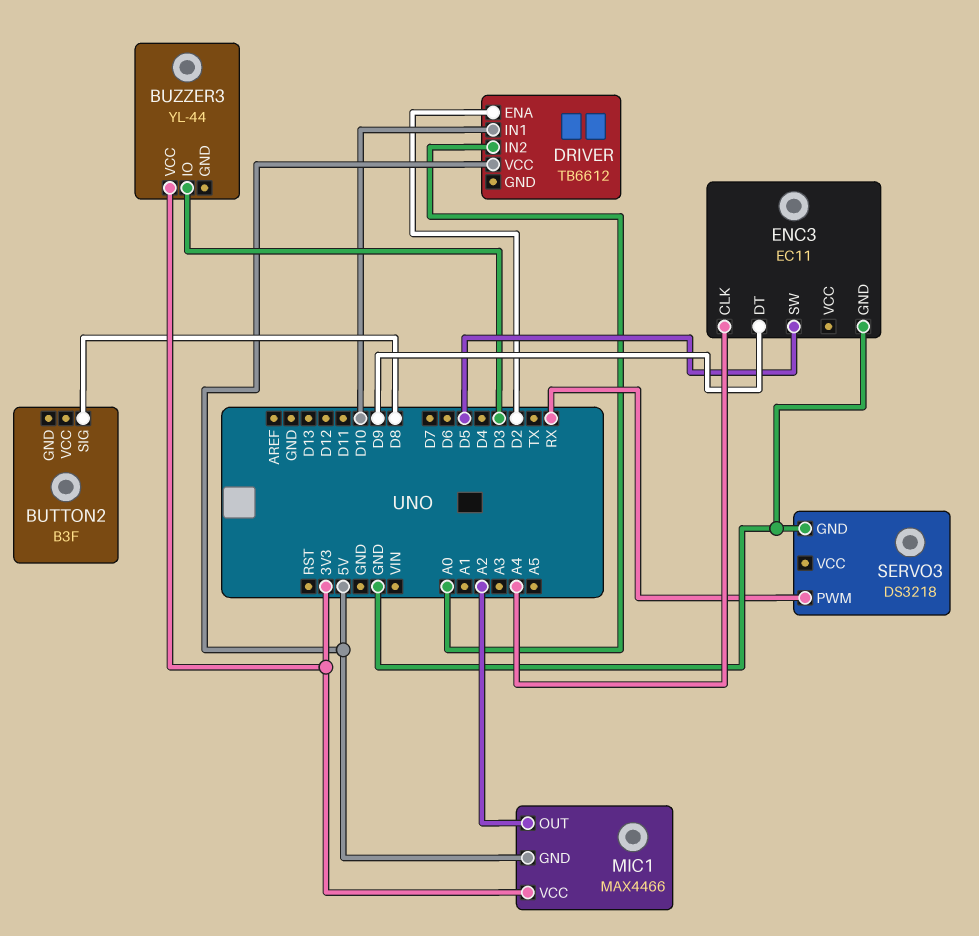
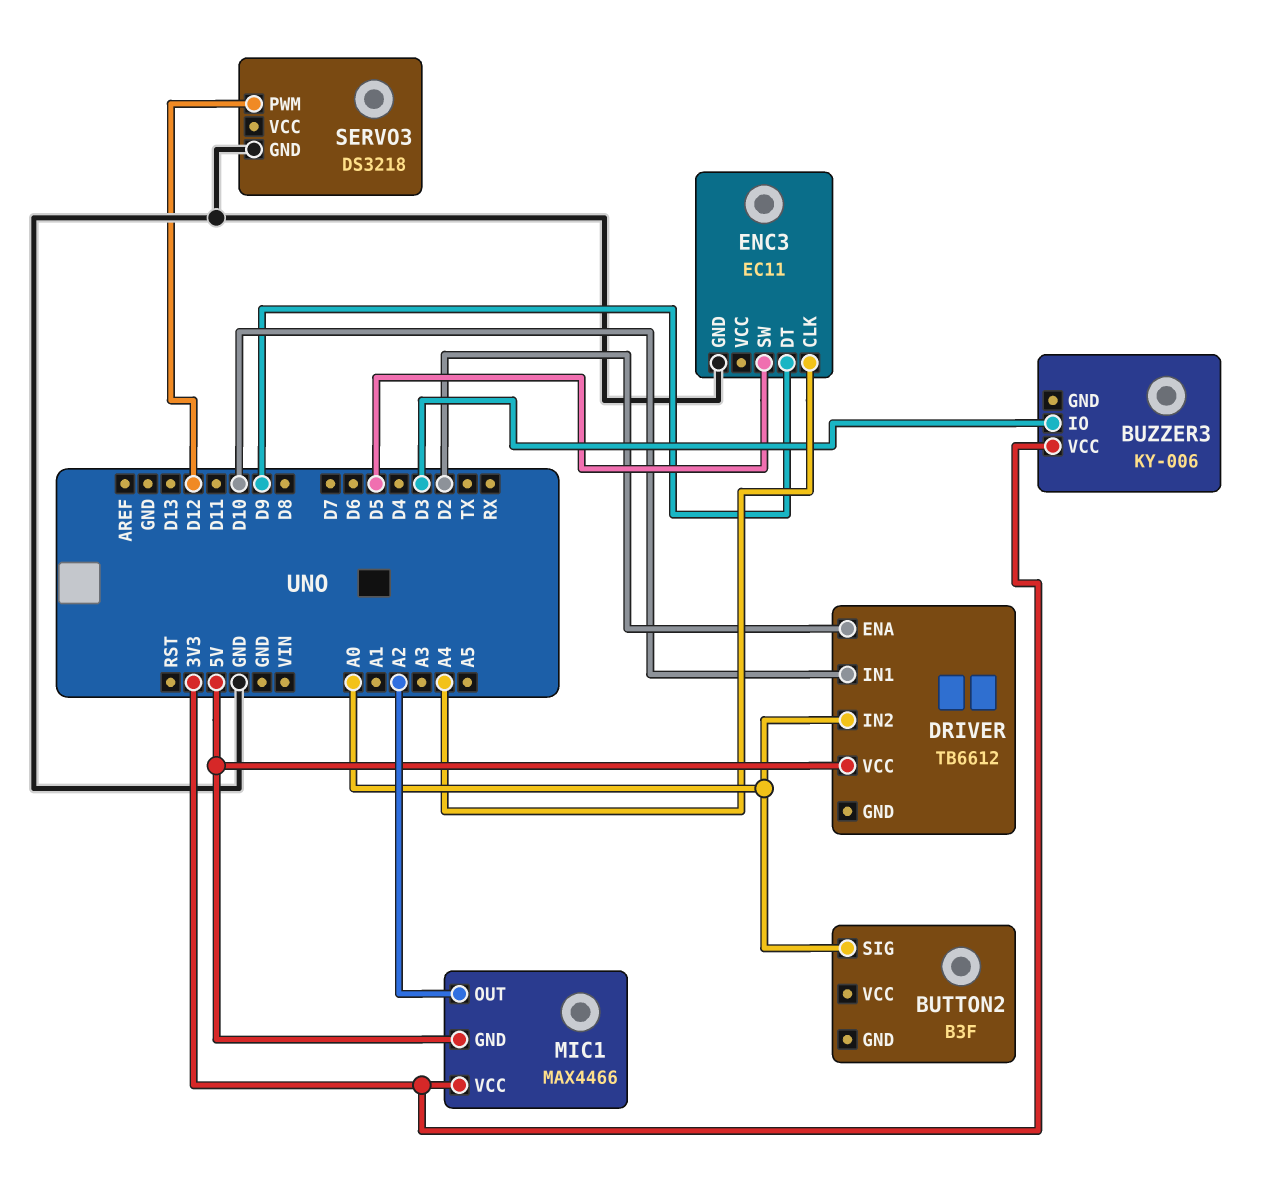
BUTTON2 pin SIG: D8 -> A0
BUZZER3: YL-44 -> KY-006
SERVO3 pin PWM: RX -> D12

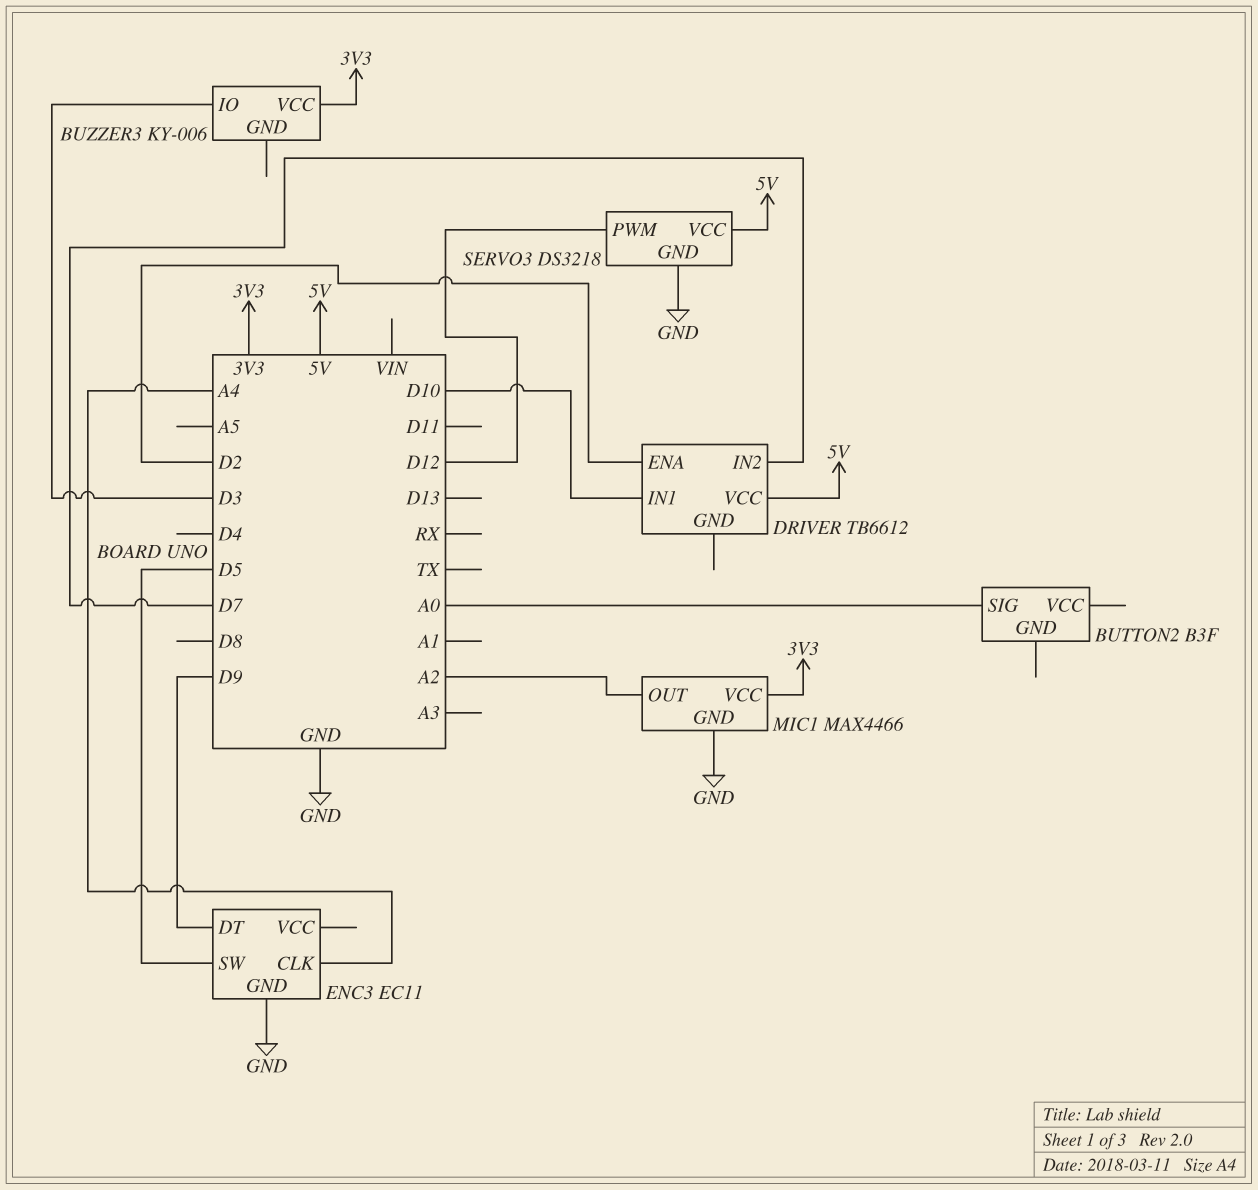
DRIVER pin IN2: A0 -> D7
MIC1 pin GND: 5V -> GND
SERVO3 pin VCC: none -> 5V

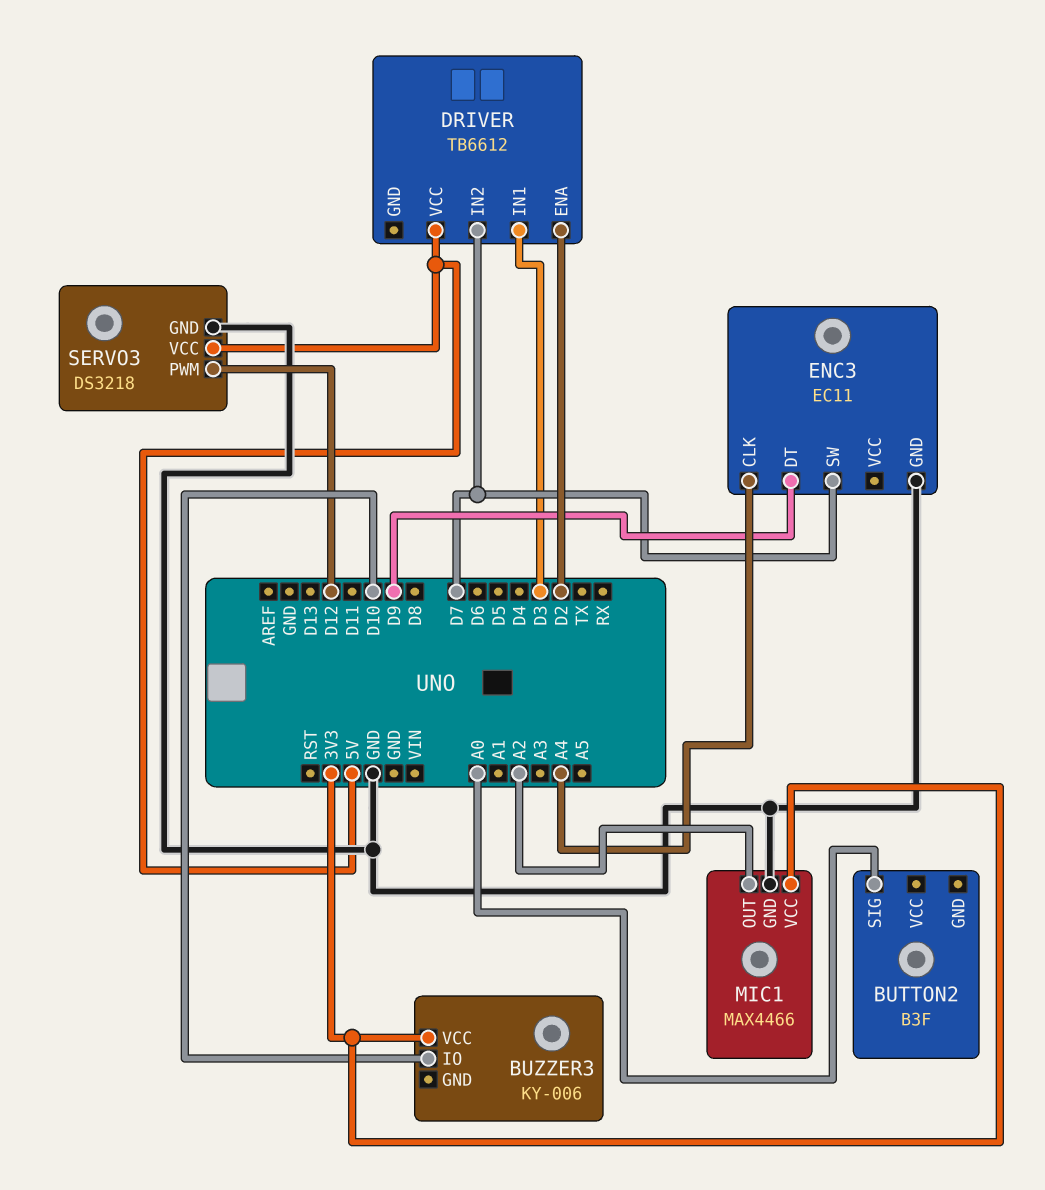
BUZZER3 pin IO: D3 -> D10
DRIVER pin IN1: D10 -> D3
ENC3 pin SW: D5 -> D7

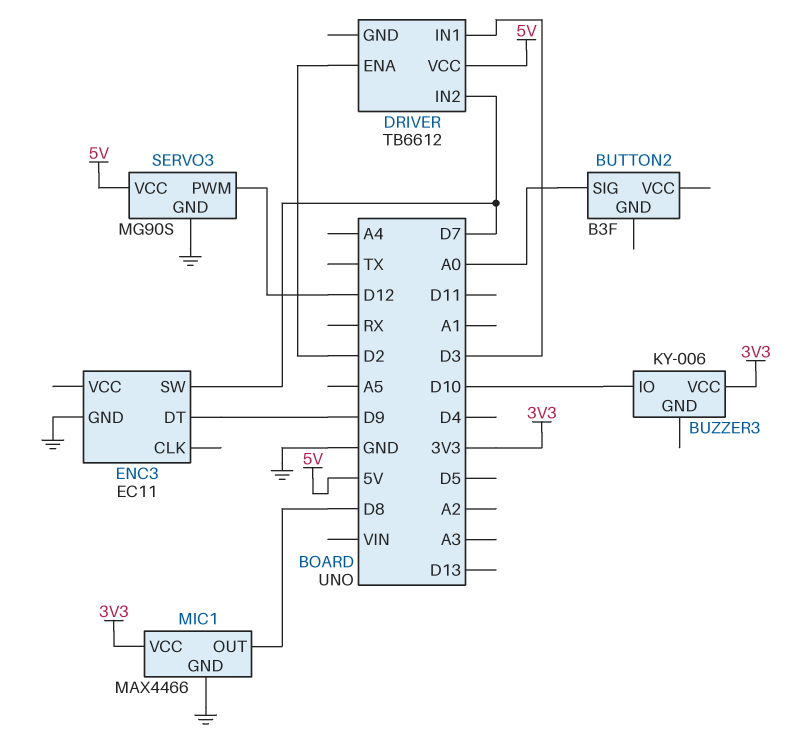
ENC3 pin CLK: A4 -> none
MIC1 pin OUT: A2 -> D8
SERVO3: DS3218 -> MG90S

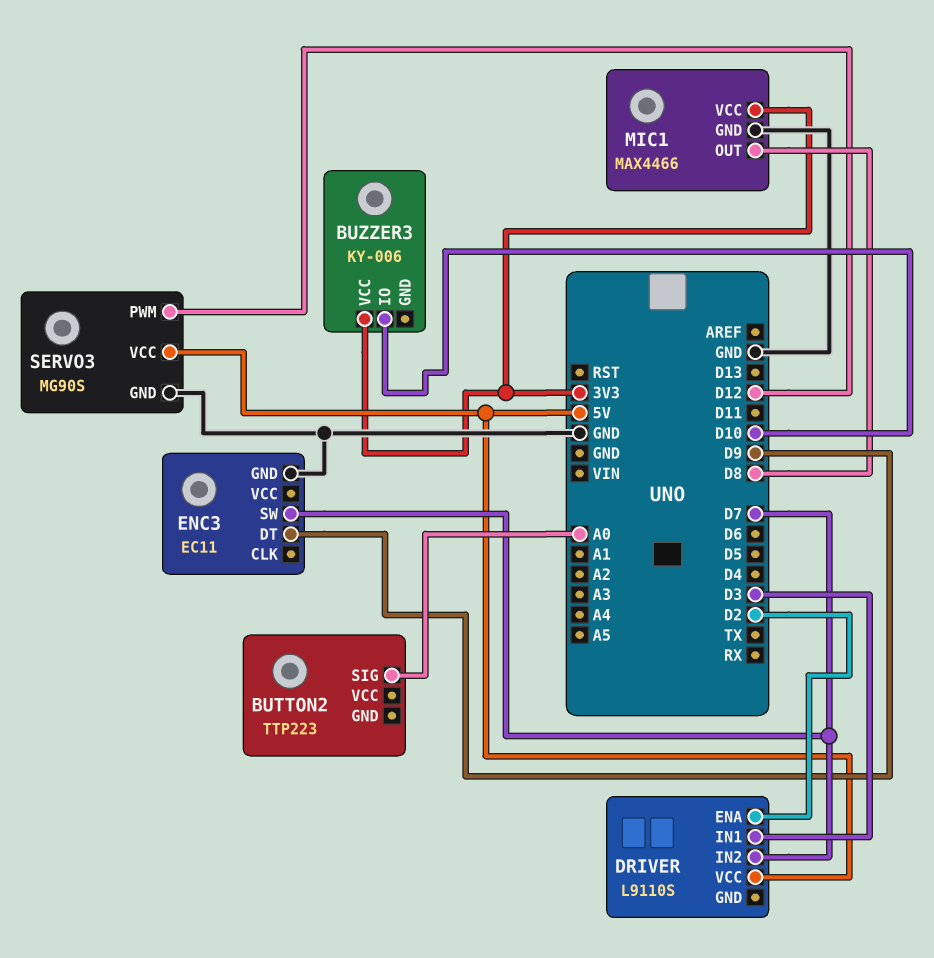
BUTTON2: B3F -> TTP223
DRIVER: TB6612 -> L9110S

